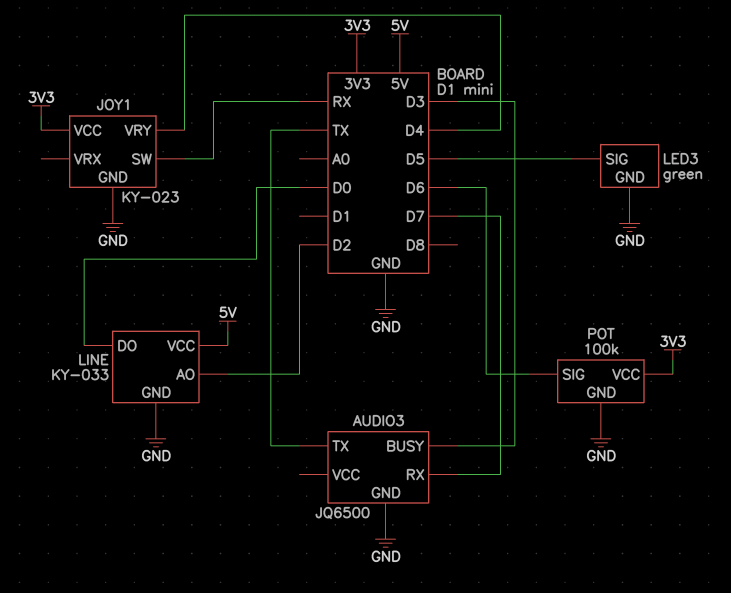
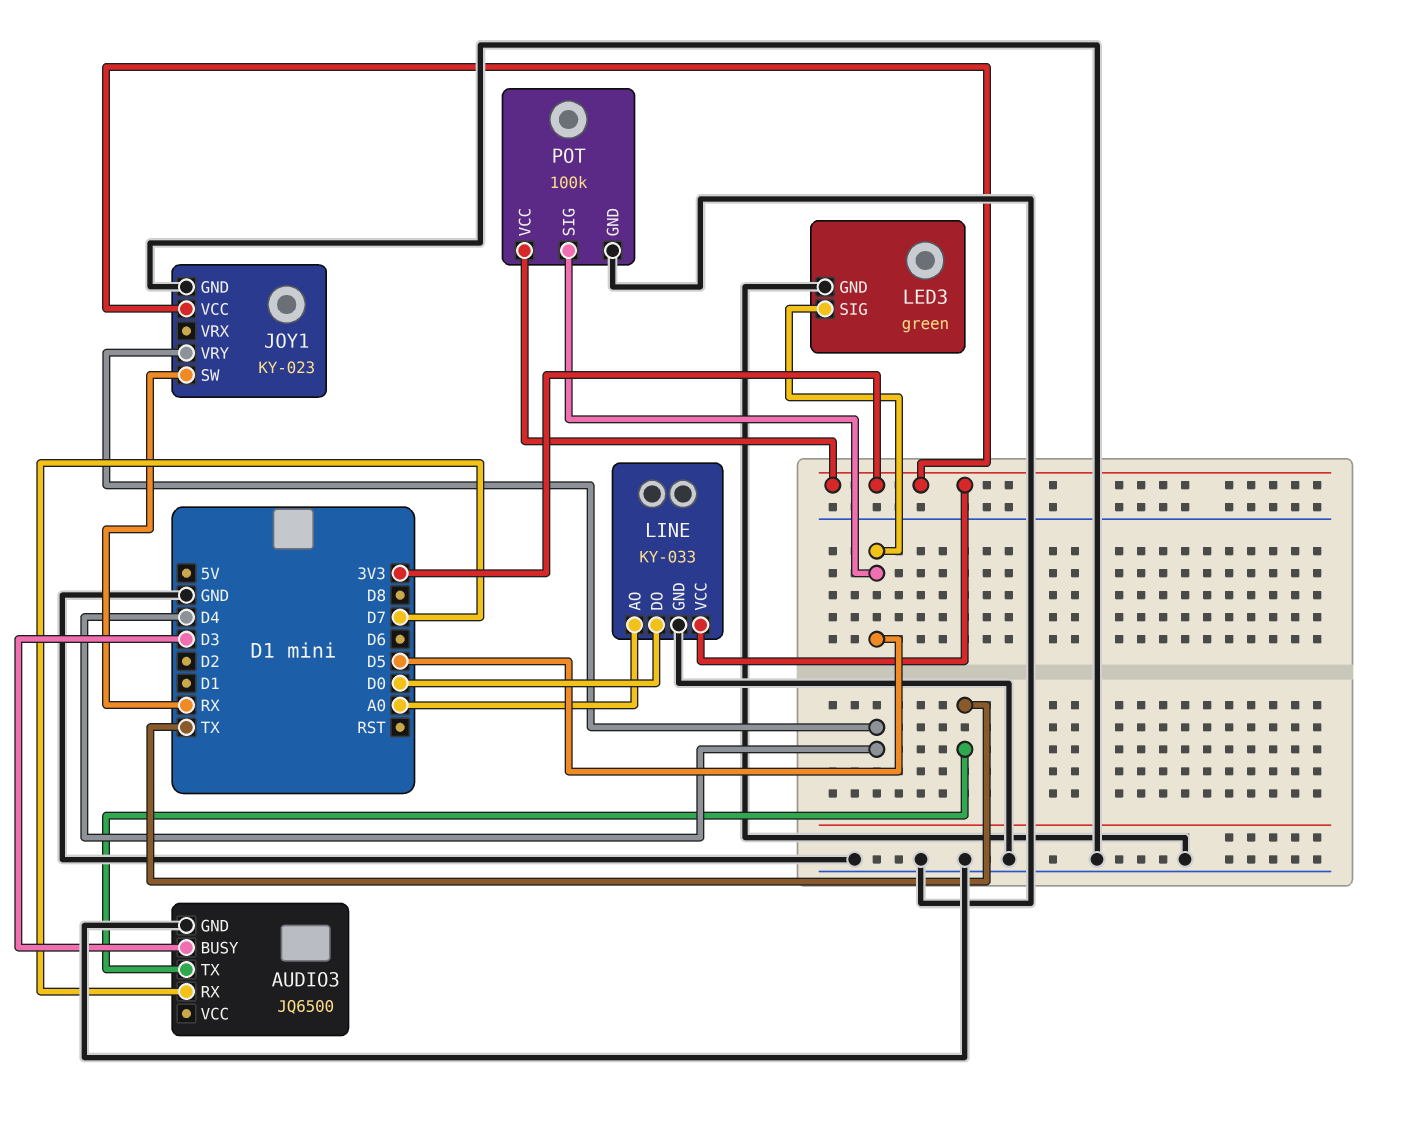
LINE pin AO: D2 -> A0
LINE pin VCC: 5V -> 3V3
POT pin SIG: D6 -> D5

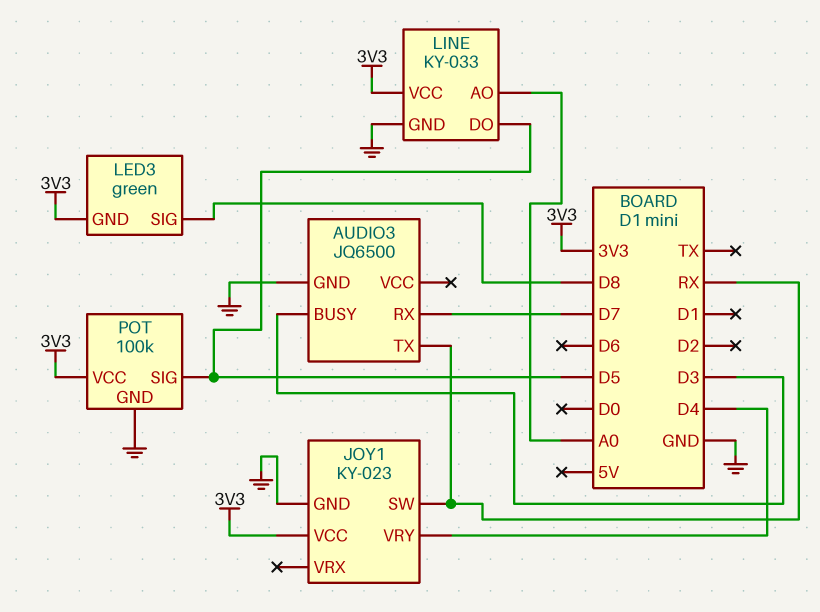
AUDIO3 pin TX: TX -> RX
LED3 pin GND: GND -> 3V3
LED3 pin SIG: D5 -> D8
LINE pin DO: D0 -> D5

